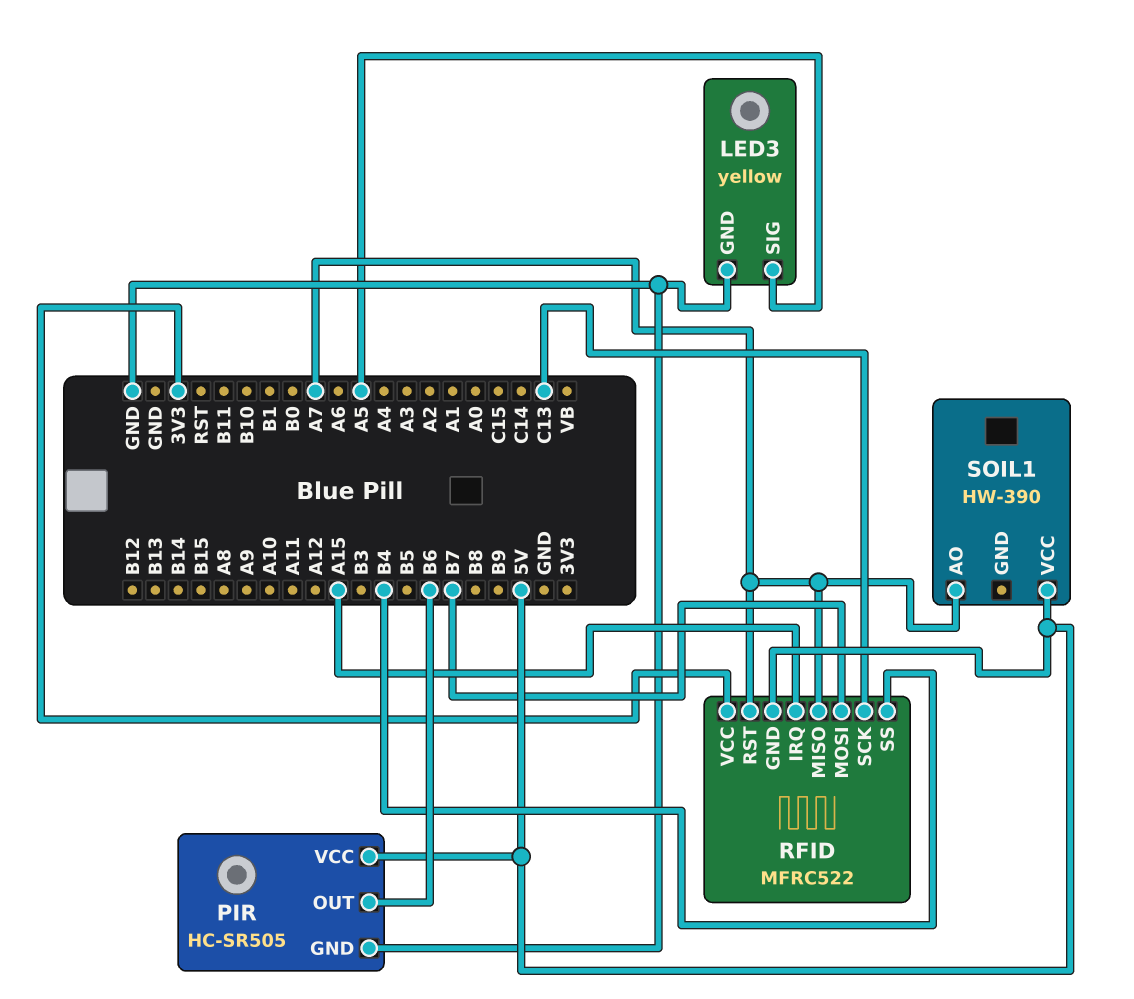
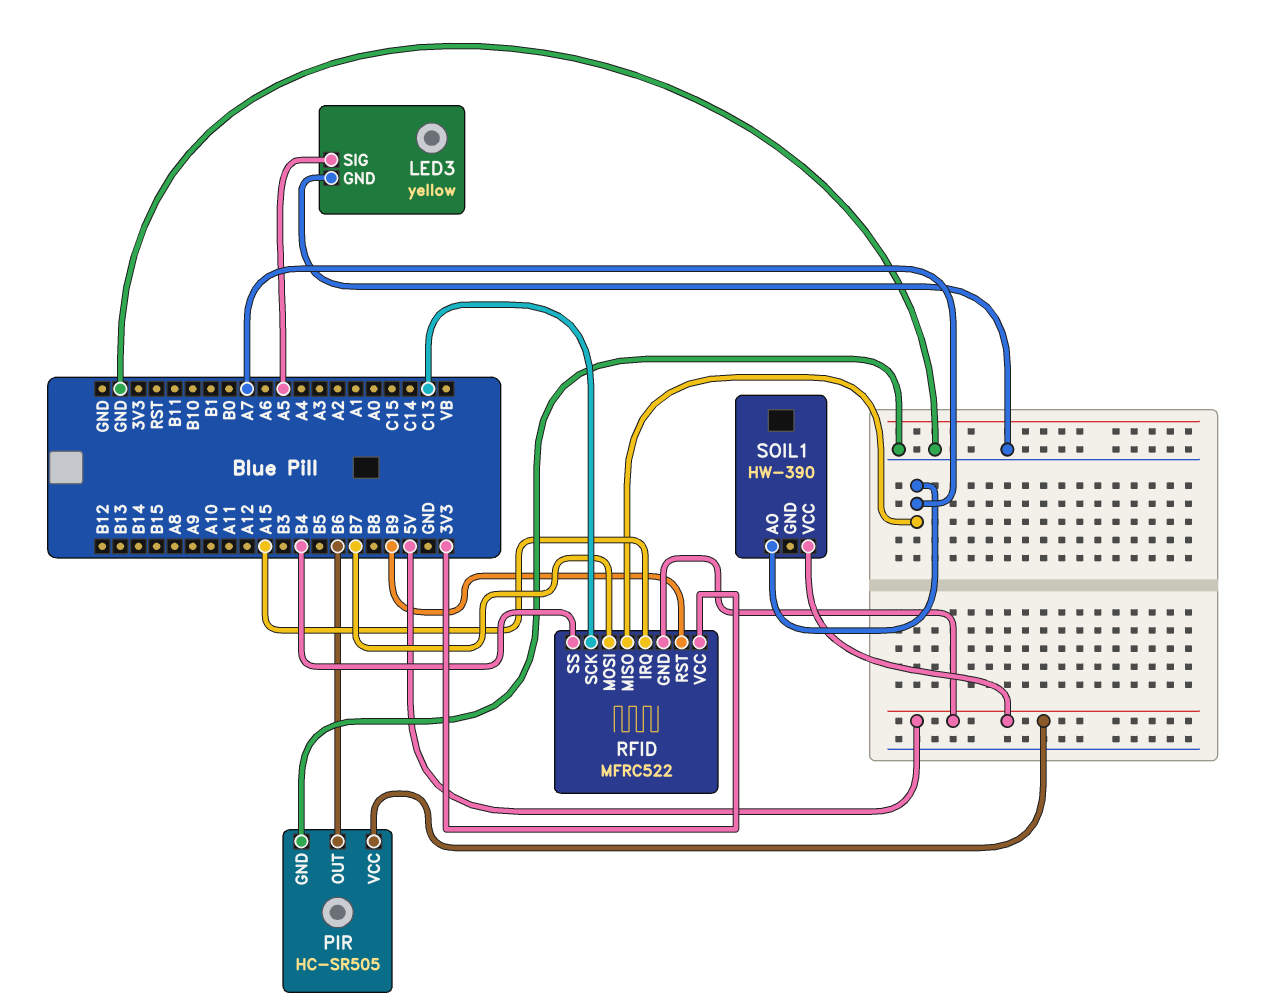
RFID pin RST: A7 -> B9

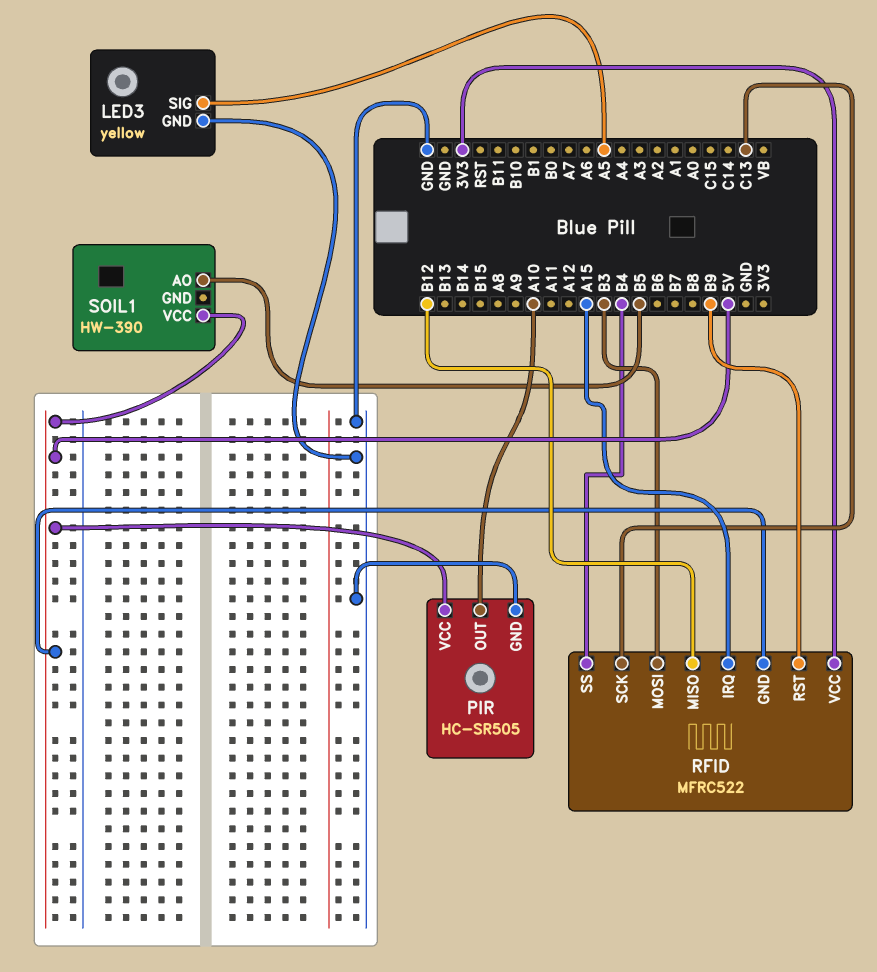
PIR pin OUT: B6 -> A10
RFID pin MISO: A7 -> B12
RFID pin MOSI: B7 -> B3
SOIL1 pin AO: A7 -> B5

